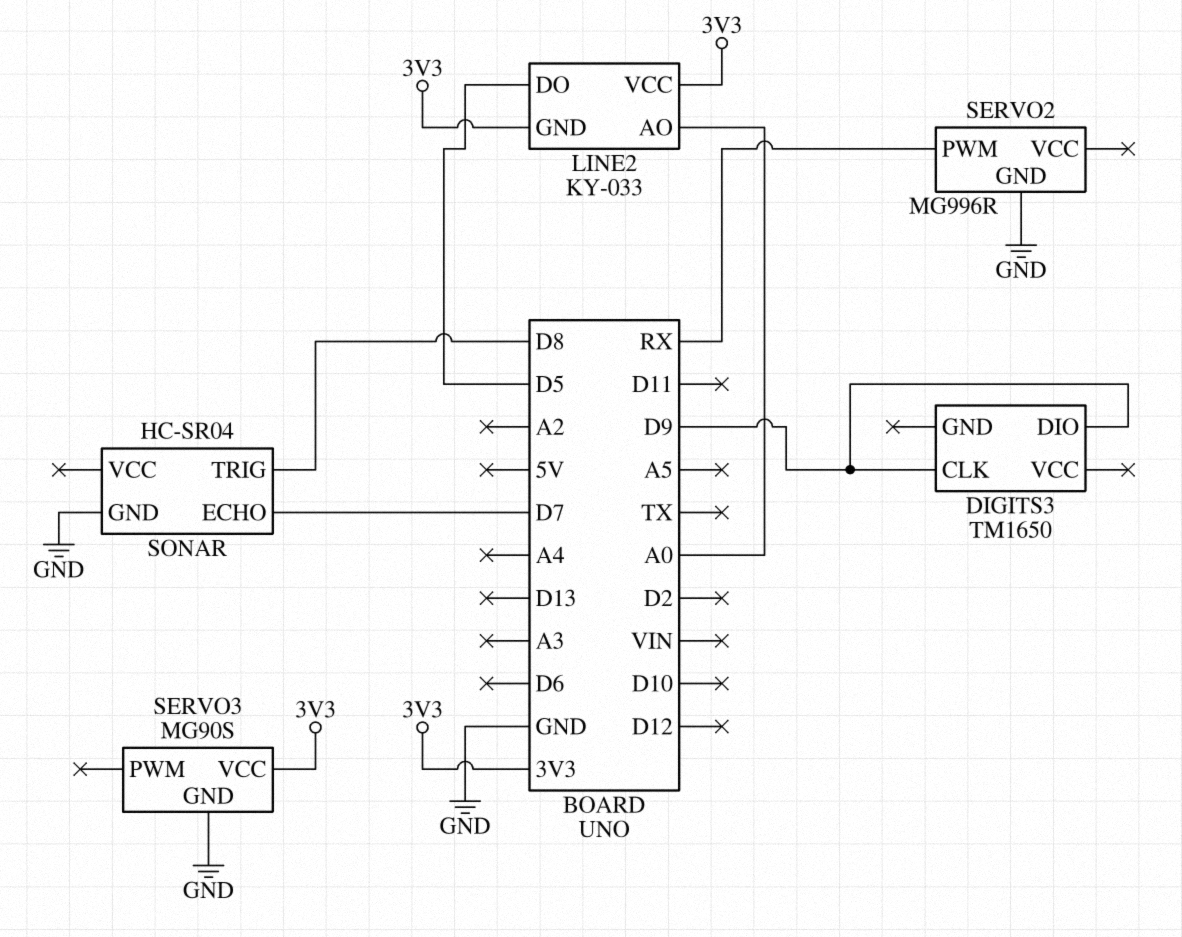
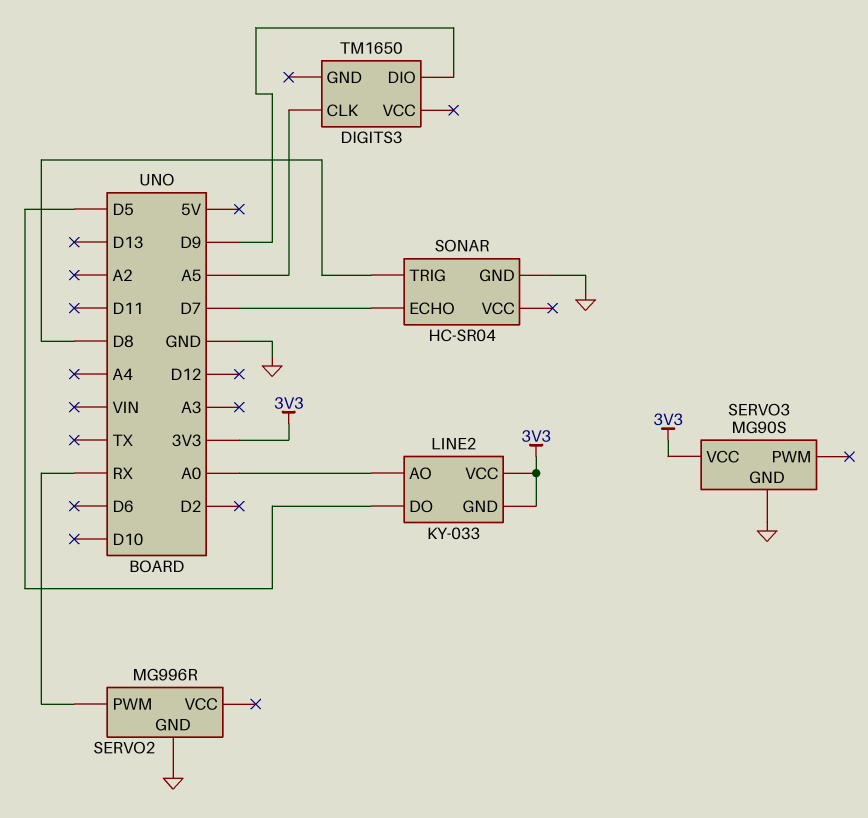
DIGITS3 pin CLK: D9 -> A5

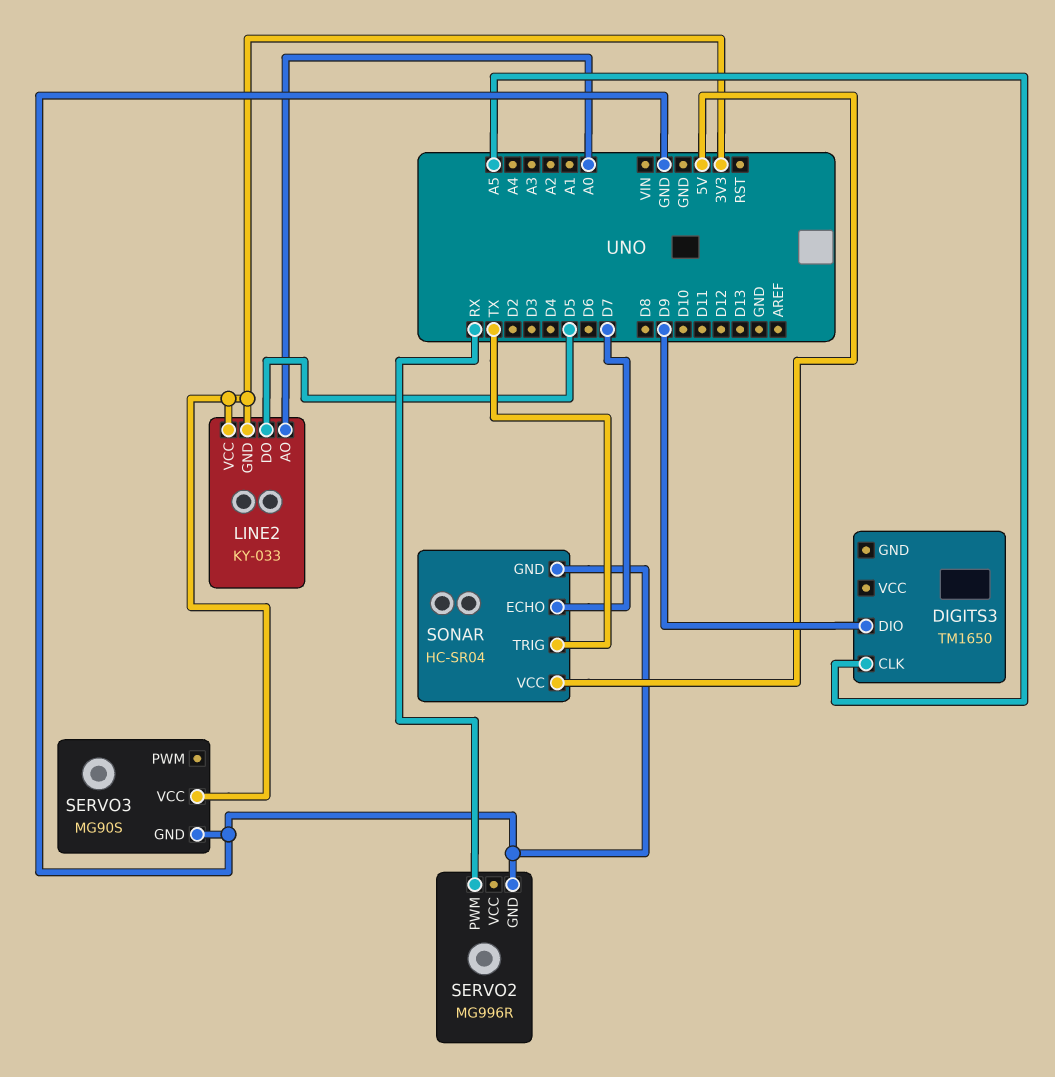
SONAR pin TRIG: D8 -> TX
SONAR pin VCC: none -> 5V

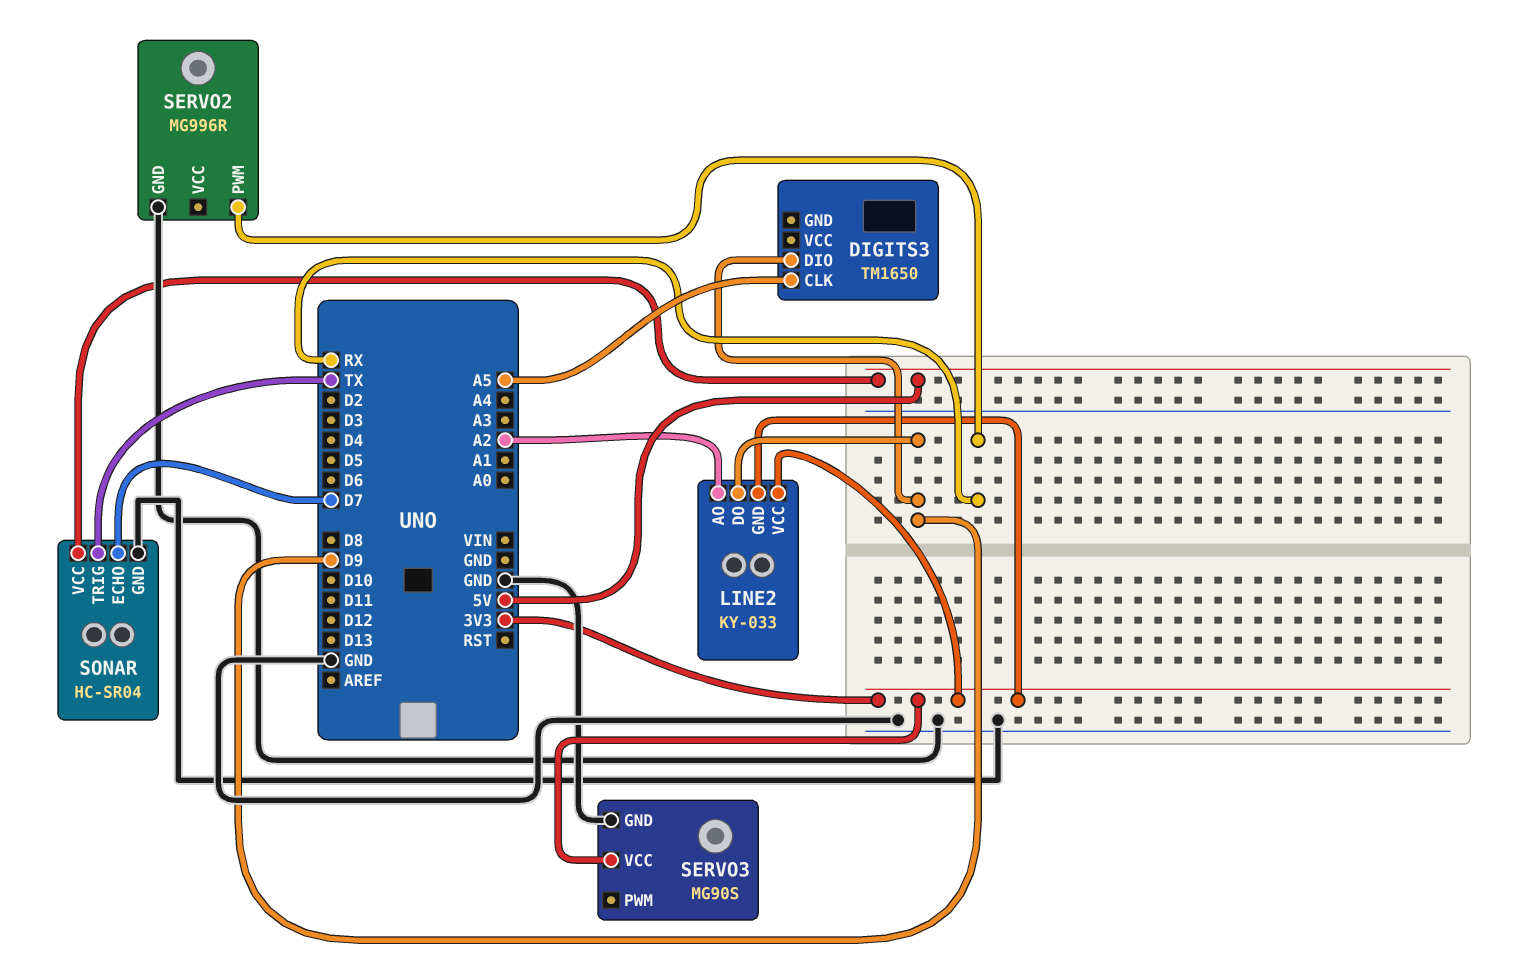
LINE2 pin AO: A0 -> A2
LINE2 pin DO: D5 -> D9

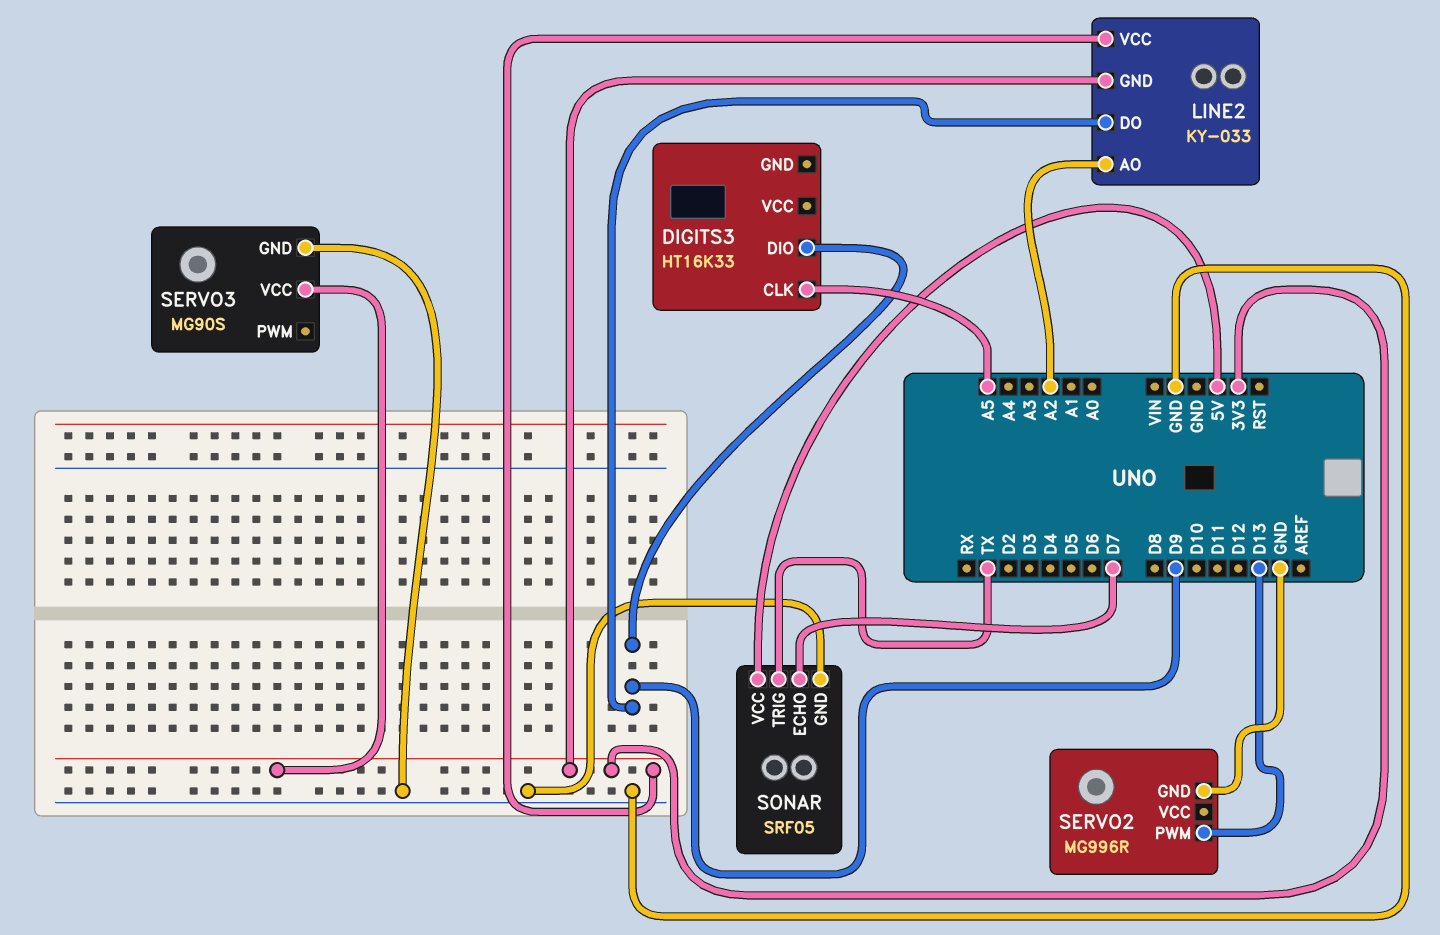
DIGITS3: TM1650 -> HT16K33
SERVO2 pin PWM: RX -> D13
SONAR: HC-SR04 -> SRF05

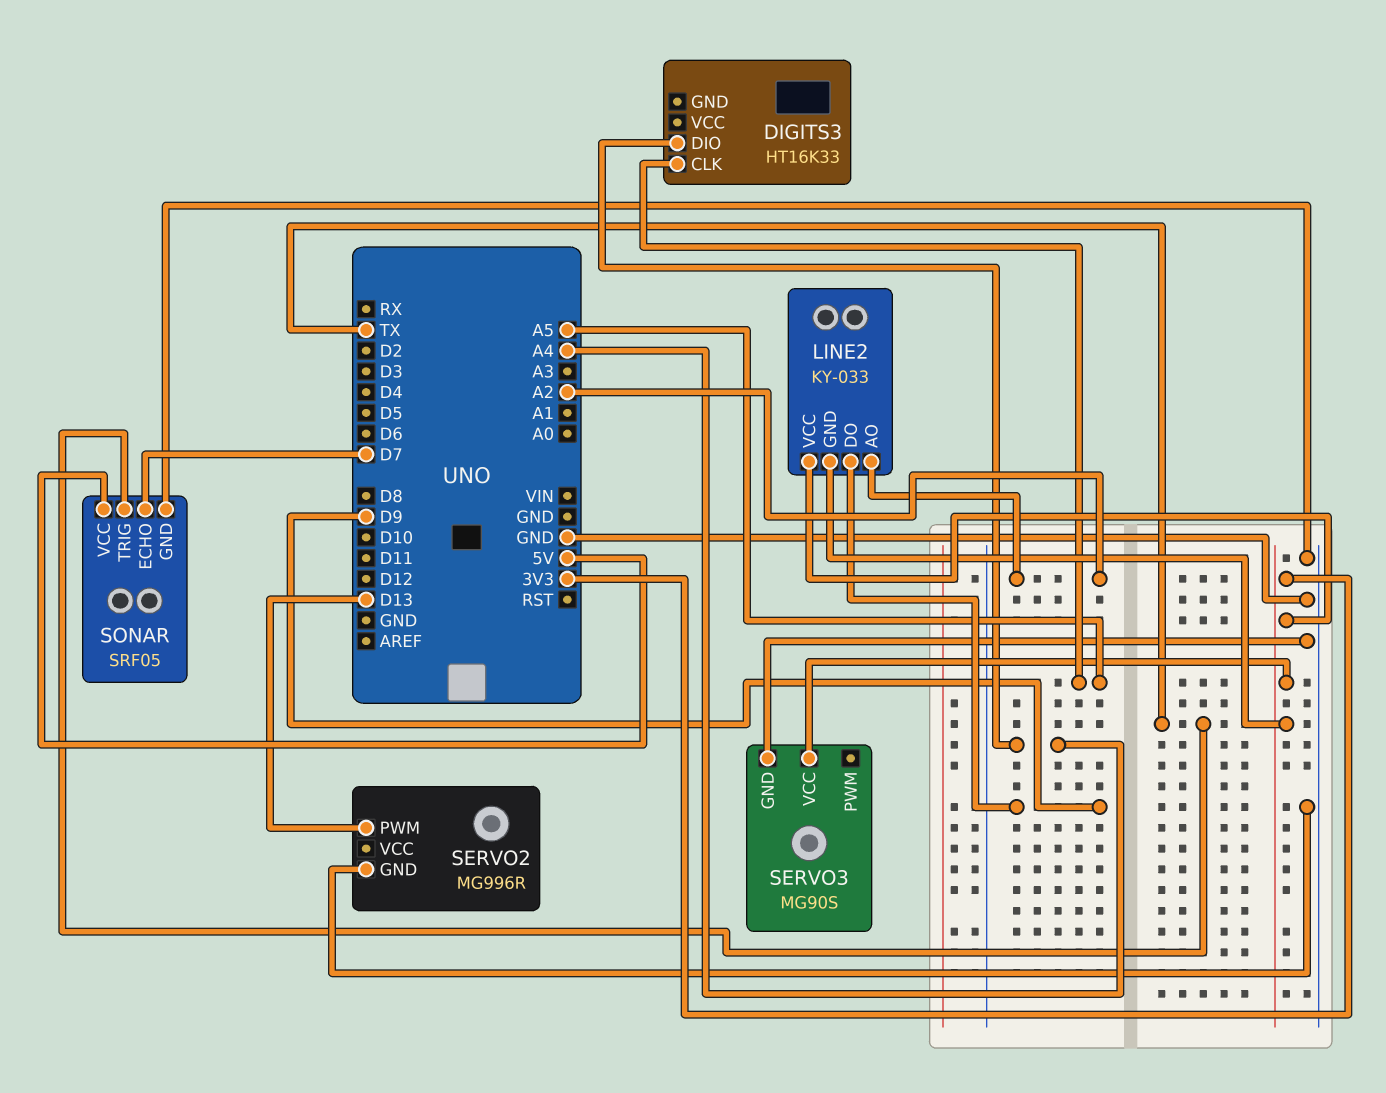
DIGITS3 pin DIO: D9 -> A4

